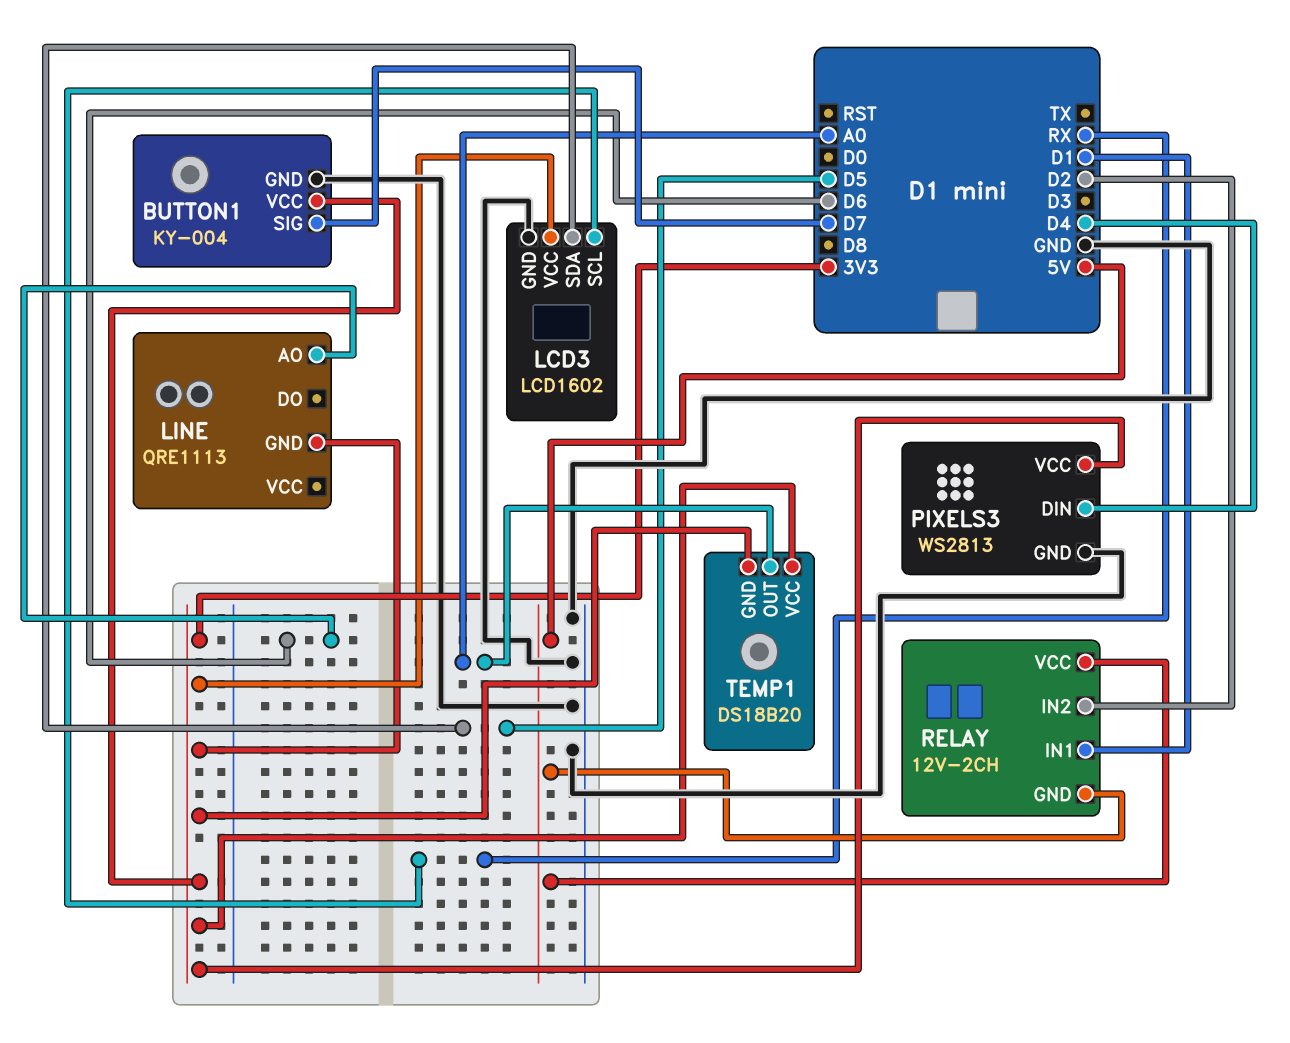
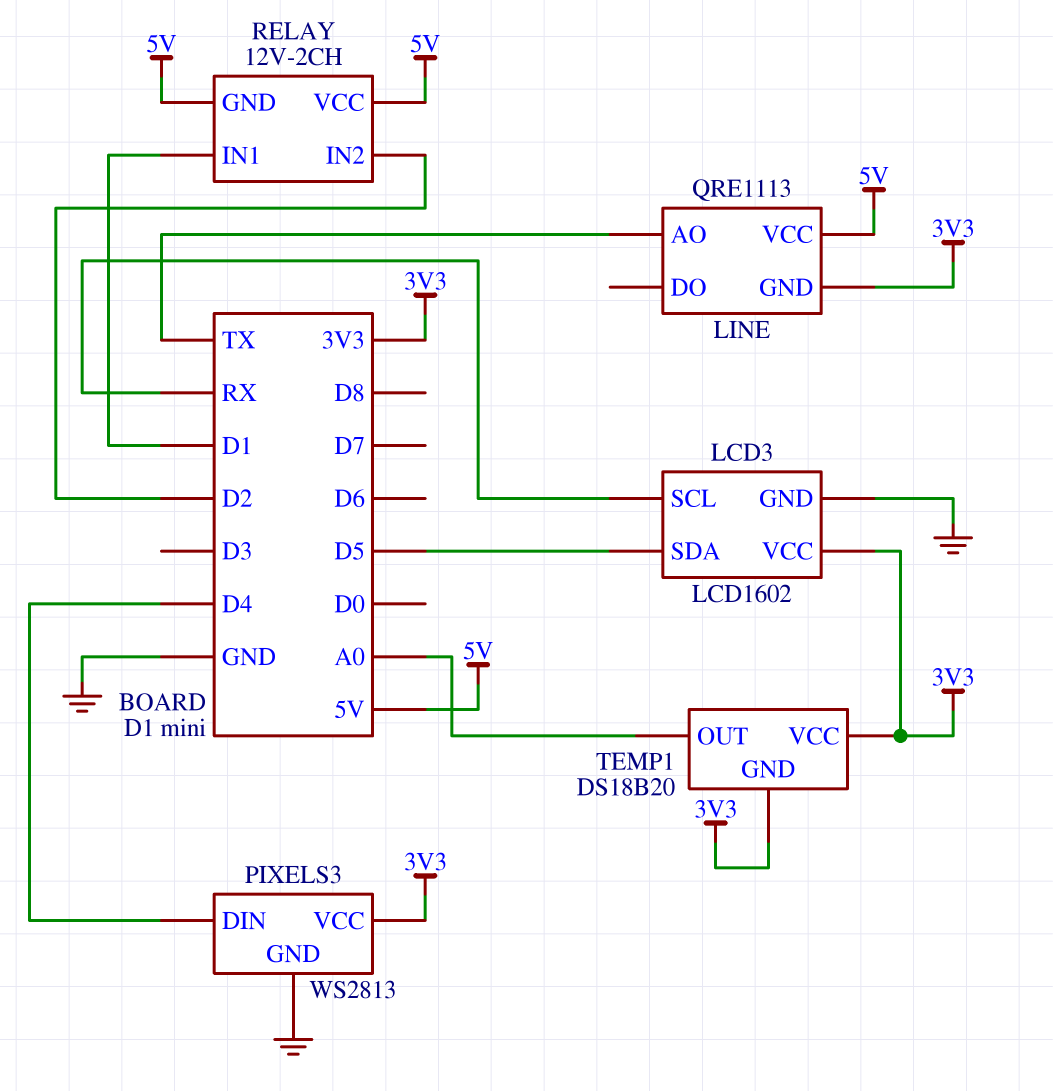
BUTTON1: KY-004 -> none
BUTTON1 pin GND: GND -> none
BUTTON1 pin SIG: D7 -> none
BUTTON1 pin VCC: 3V3 -> none
LINE pin AO: D6 -> TX
LINE pin VCC: none -> 5V

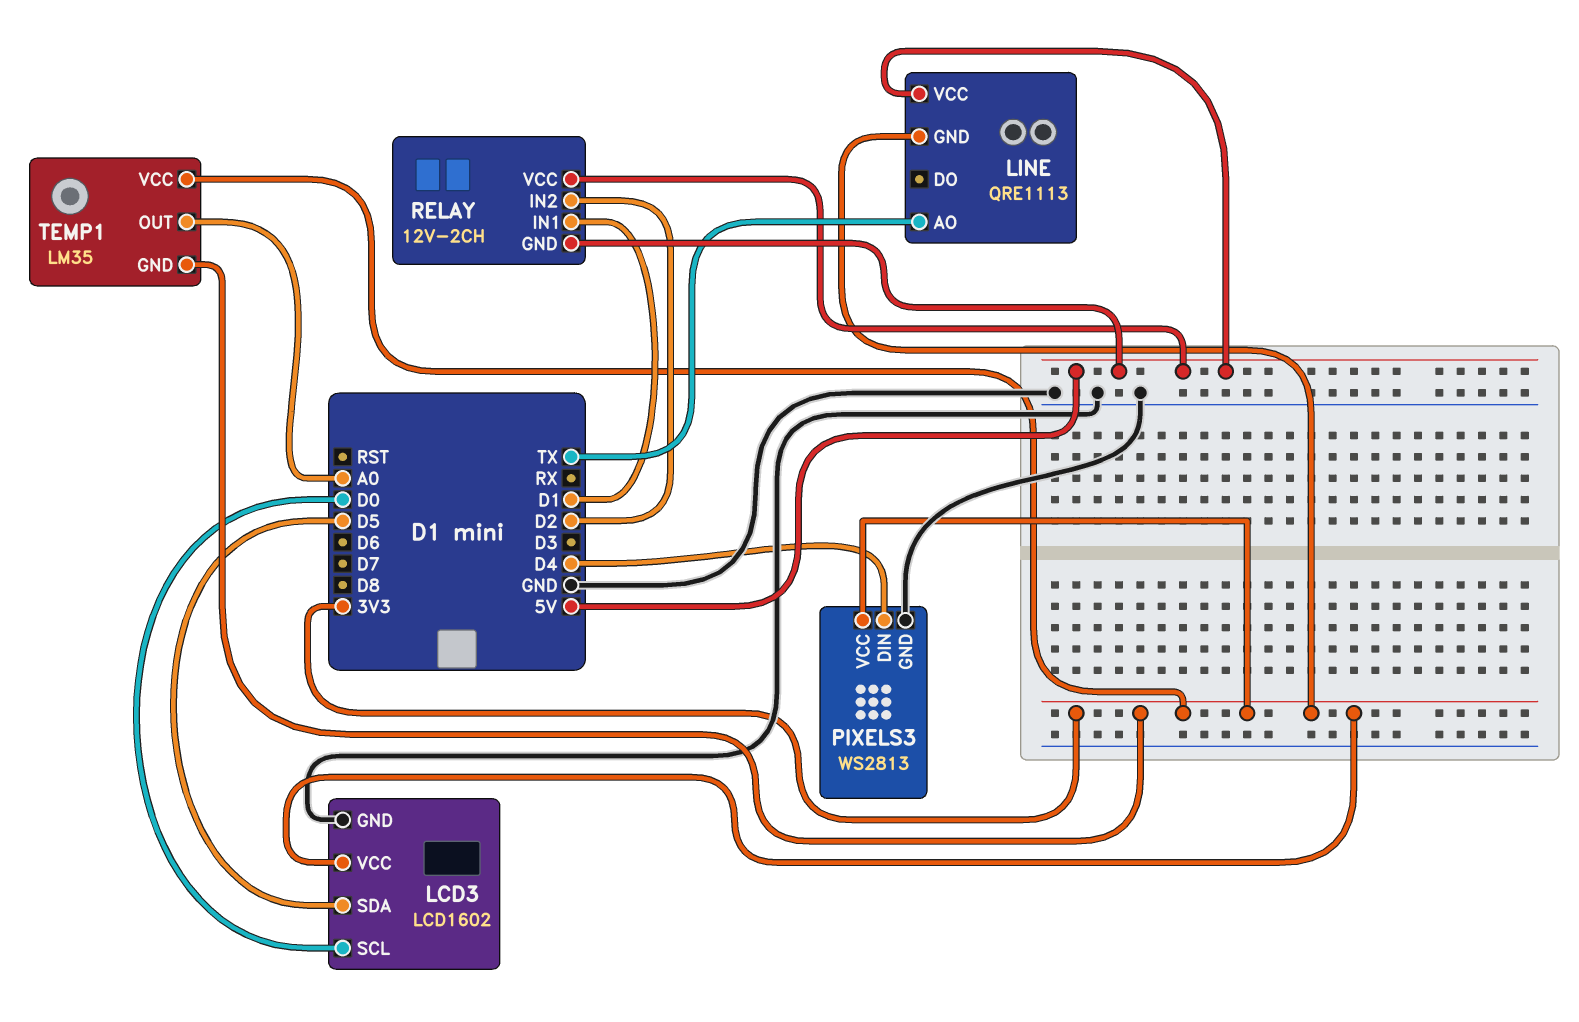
LCD3 pin SCL: RX -> D0
TEMP1: DS18B20 -> LM35

